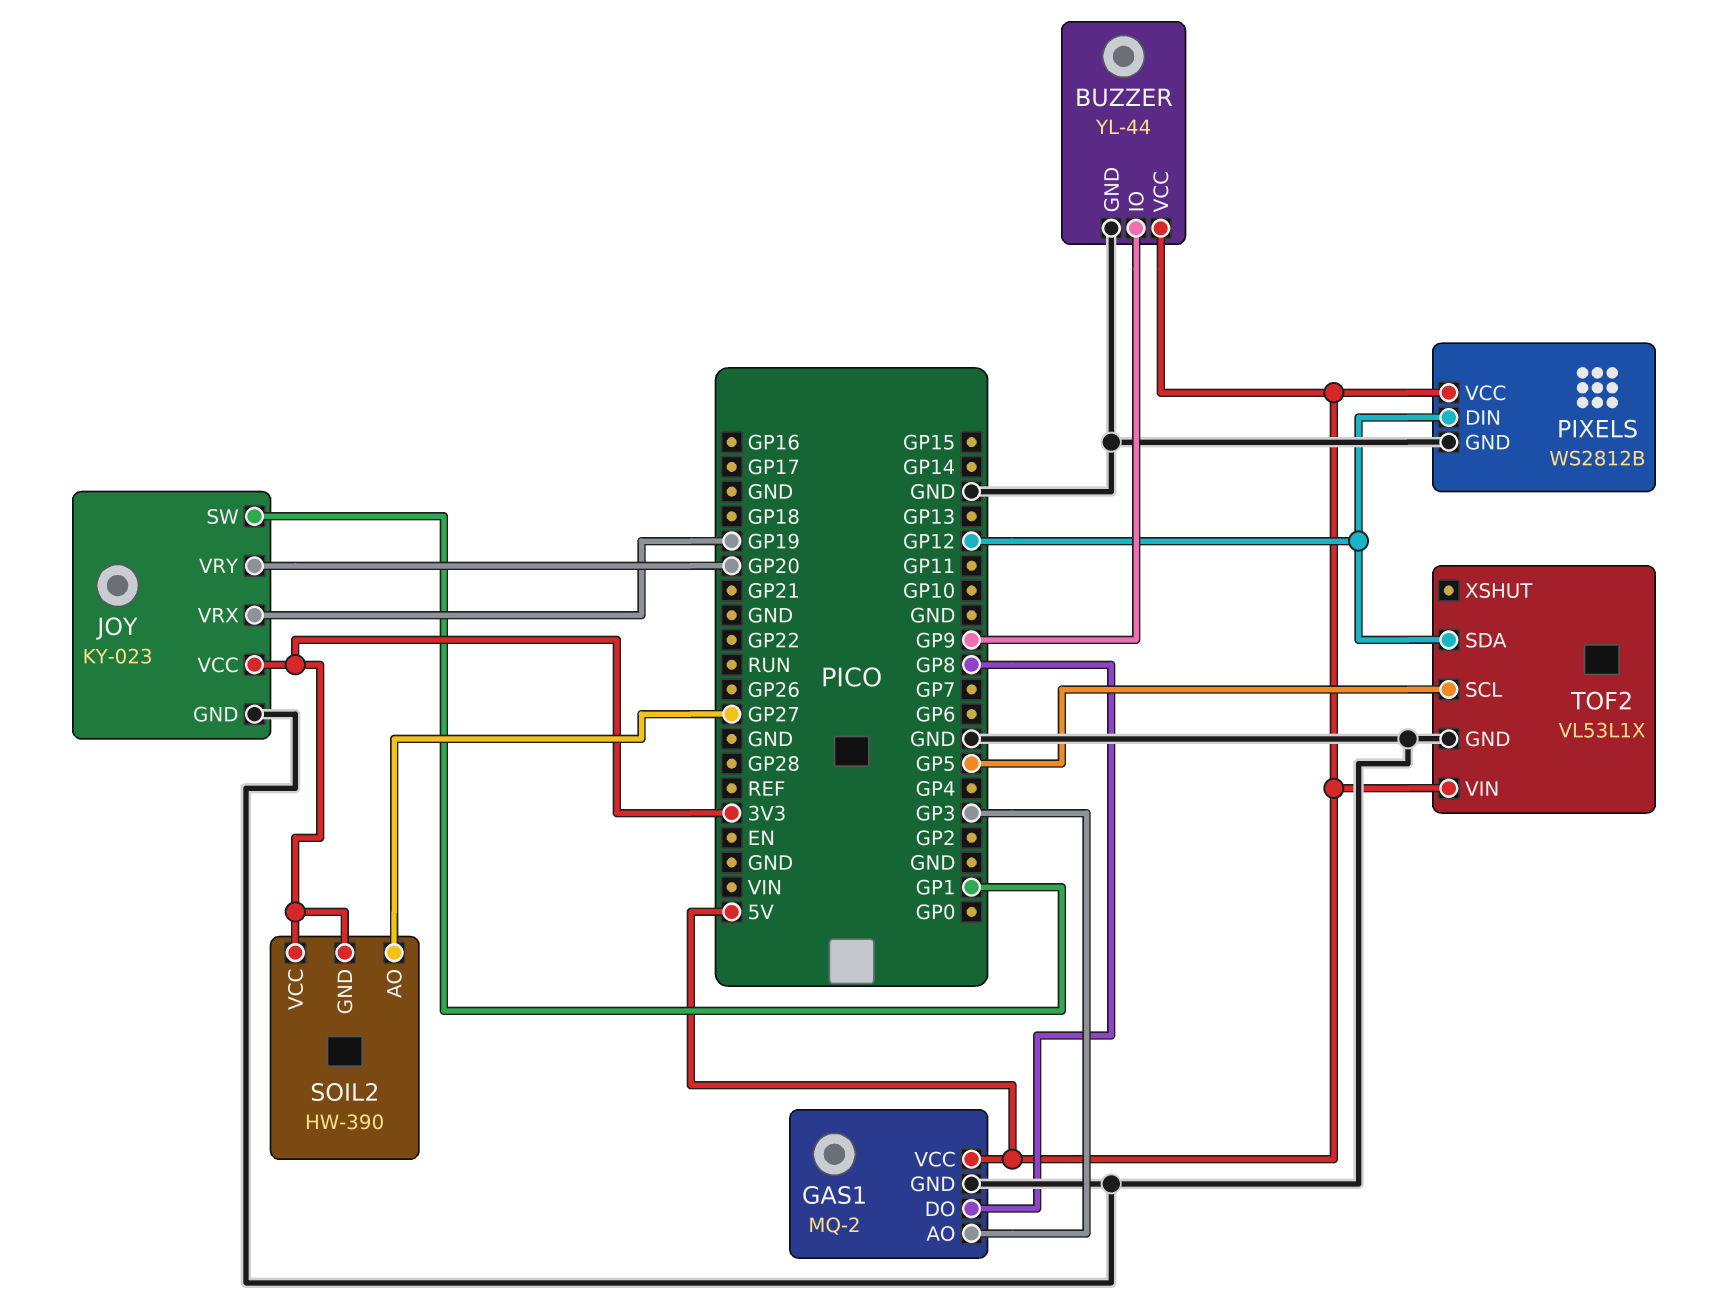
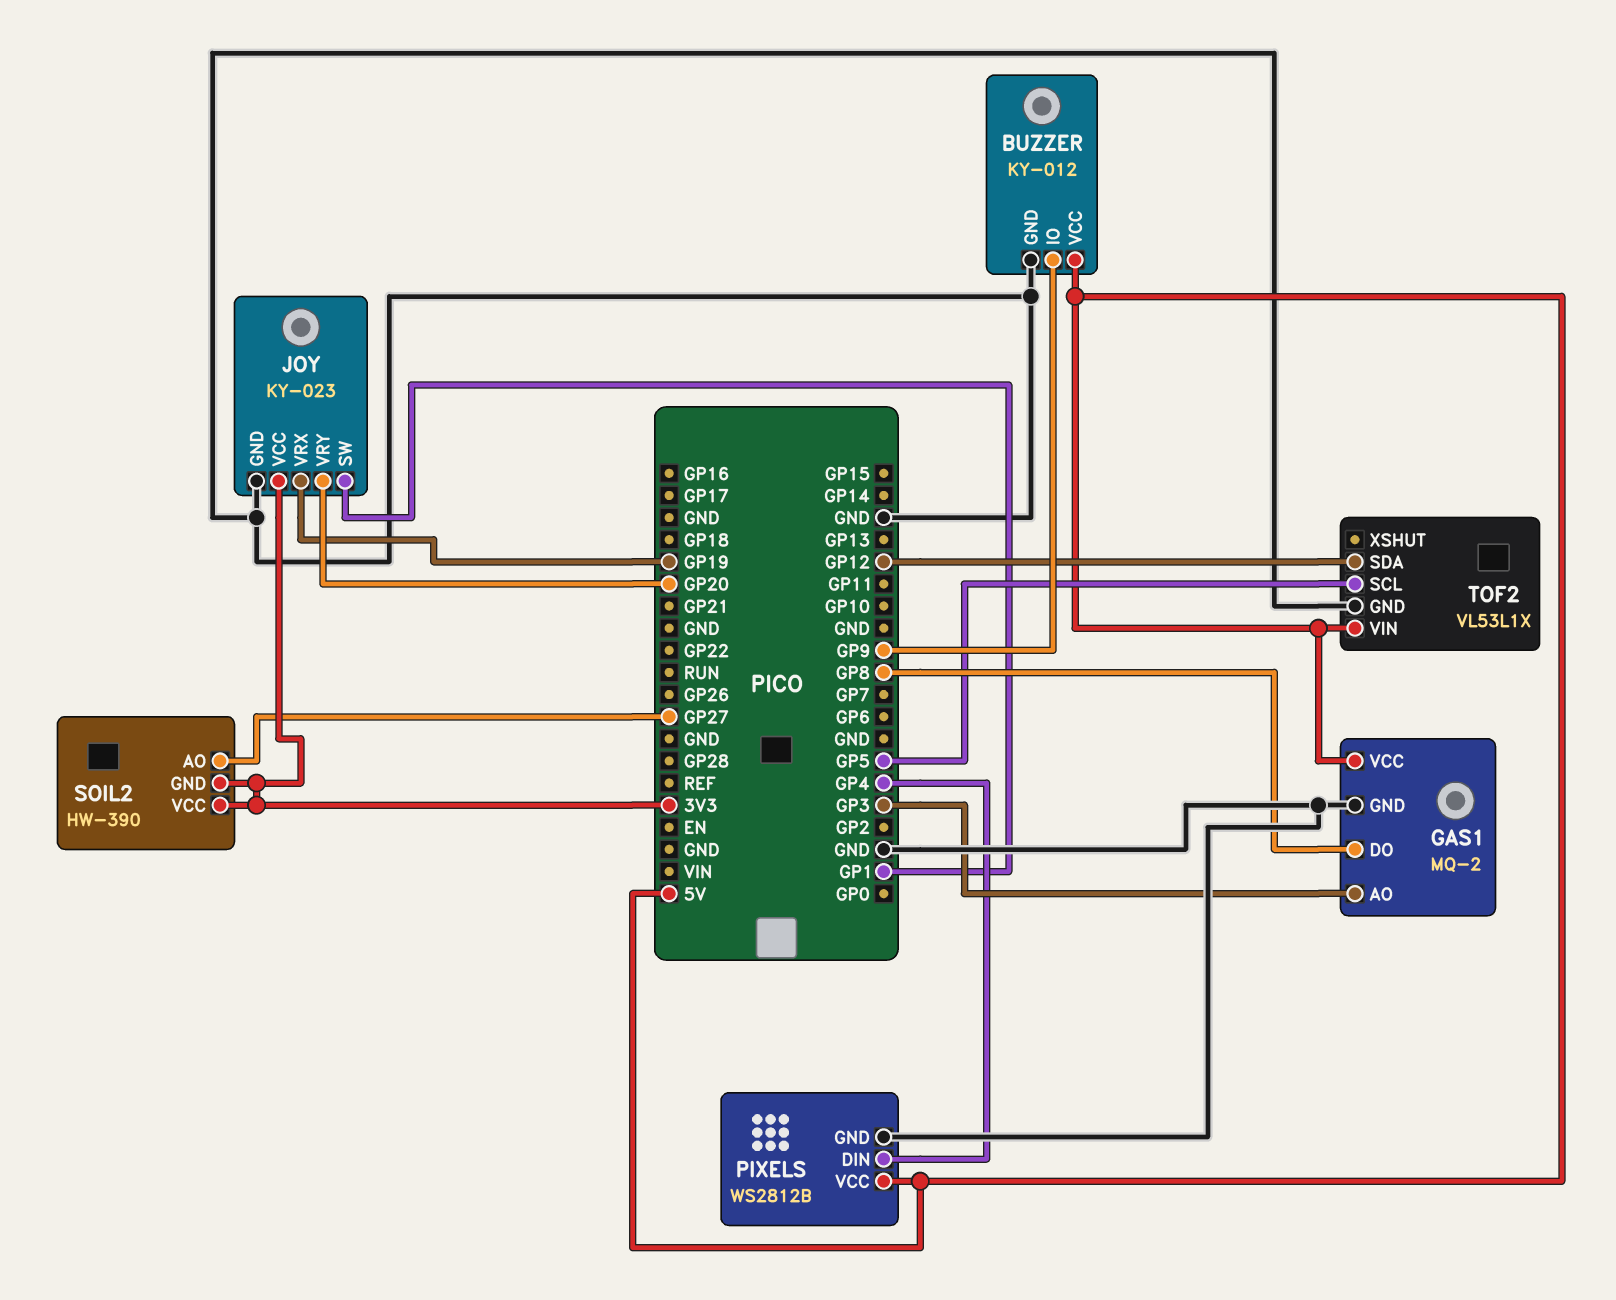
BUZZER: YL-44 -> KY-012
PIXELS pin DIN: GP12 -> GP4

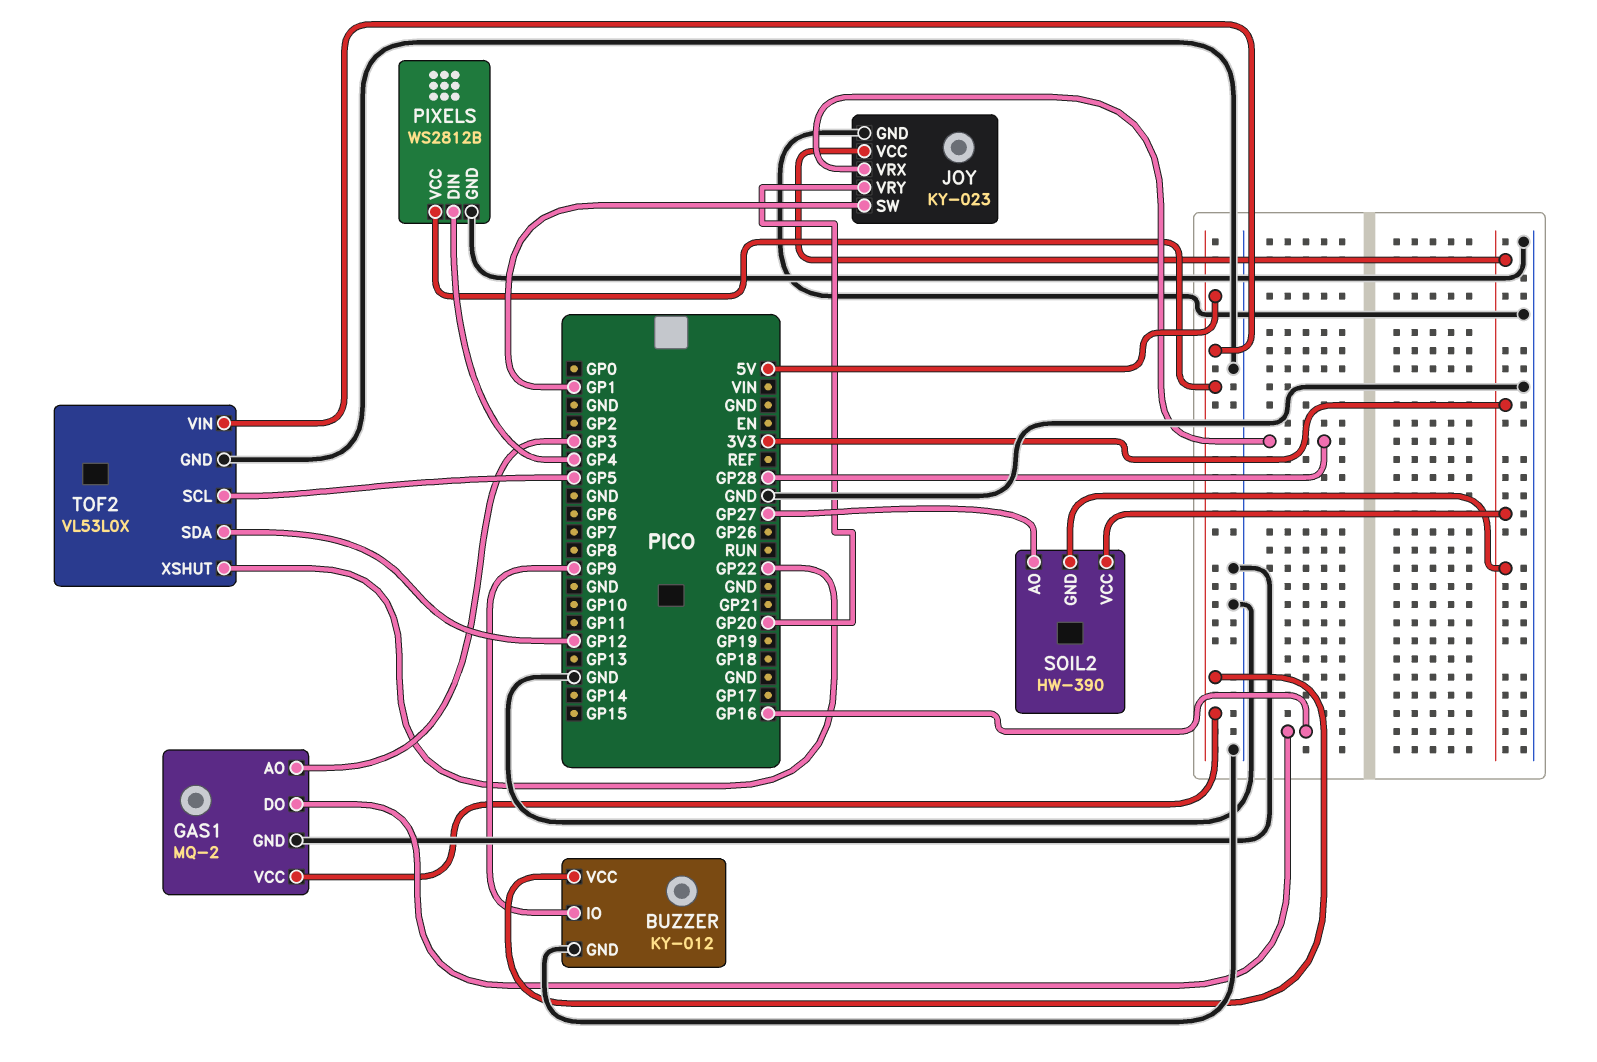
GAS1 pin DO: GP8 -> GP16
JOY pin VRX: GP19 -> GP28
TOF2: VL53L1X -> VL53L0X
TOF2 pin XSHUT: none -> GP22

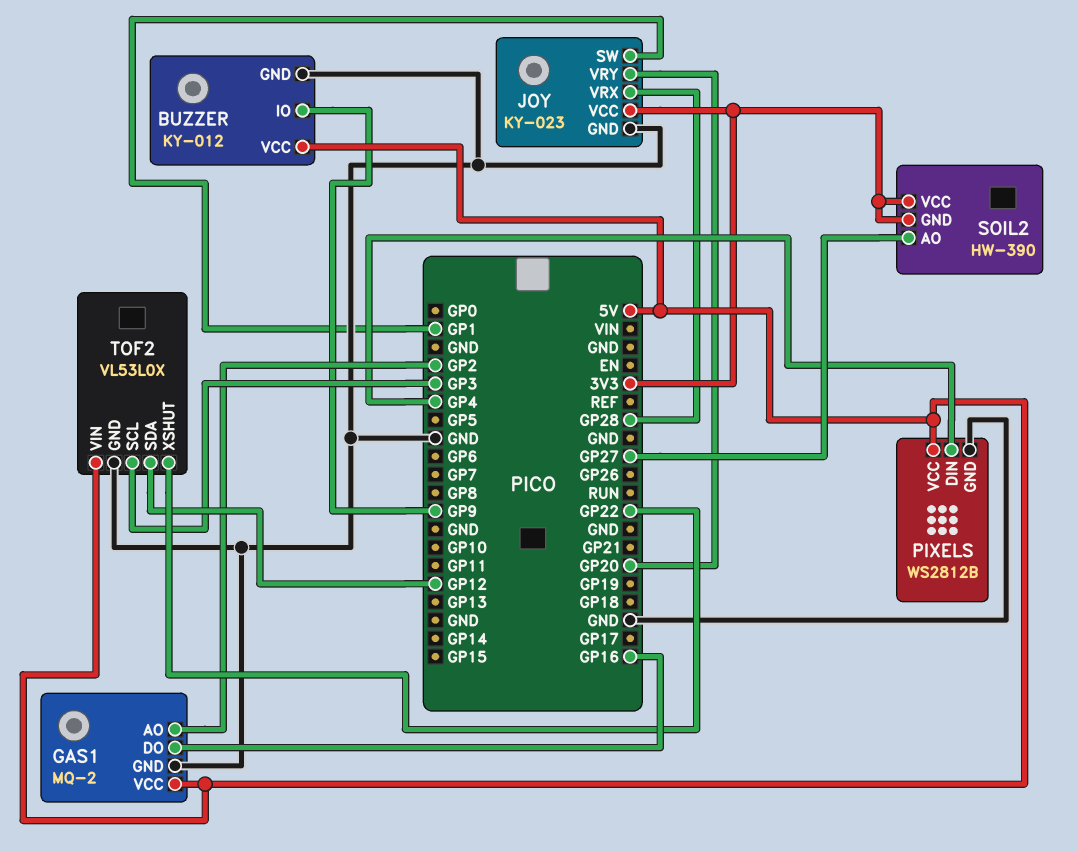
GAS1 pin AO: GP3 -> GP2
TOF2 pin SCL: GP5 -> GP3

